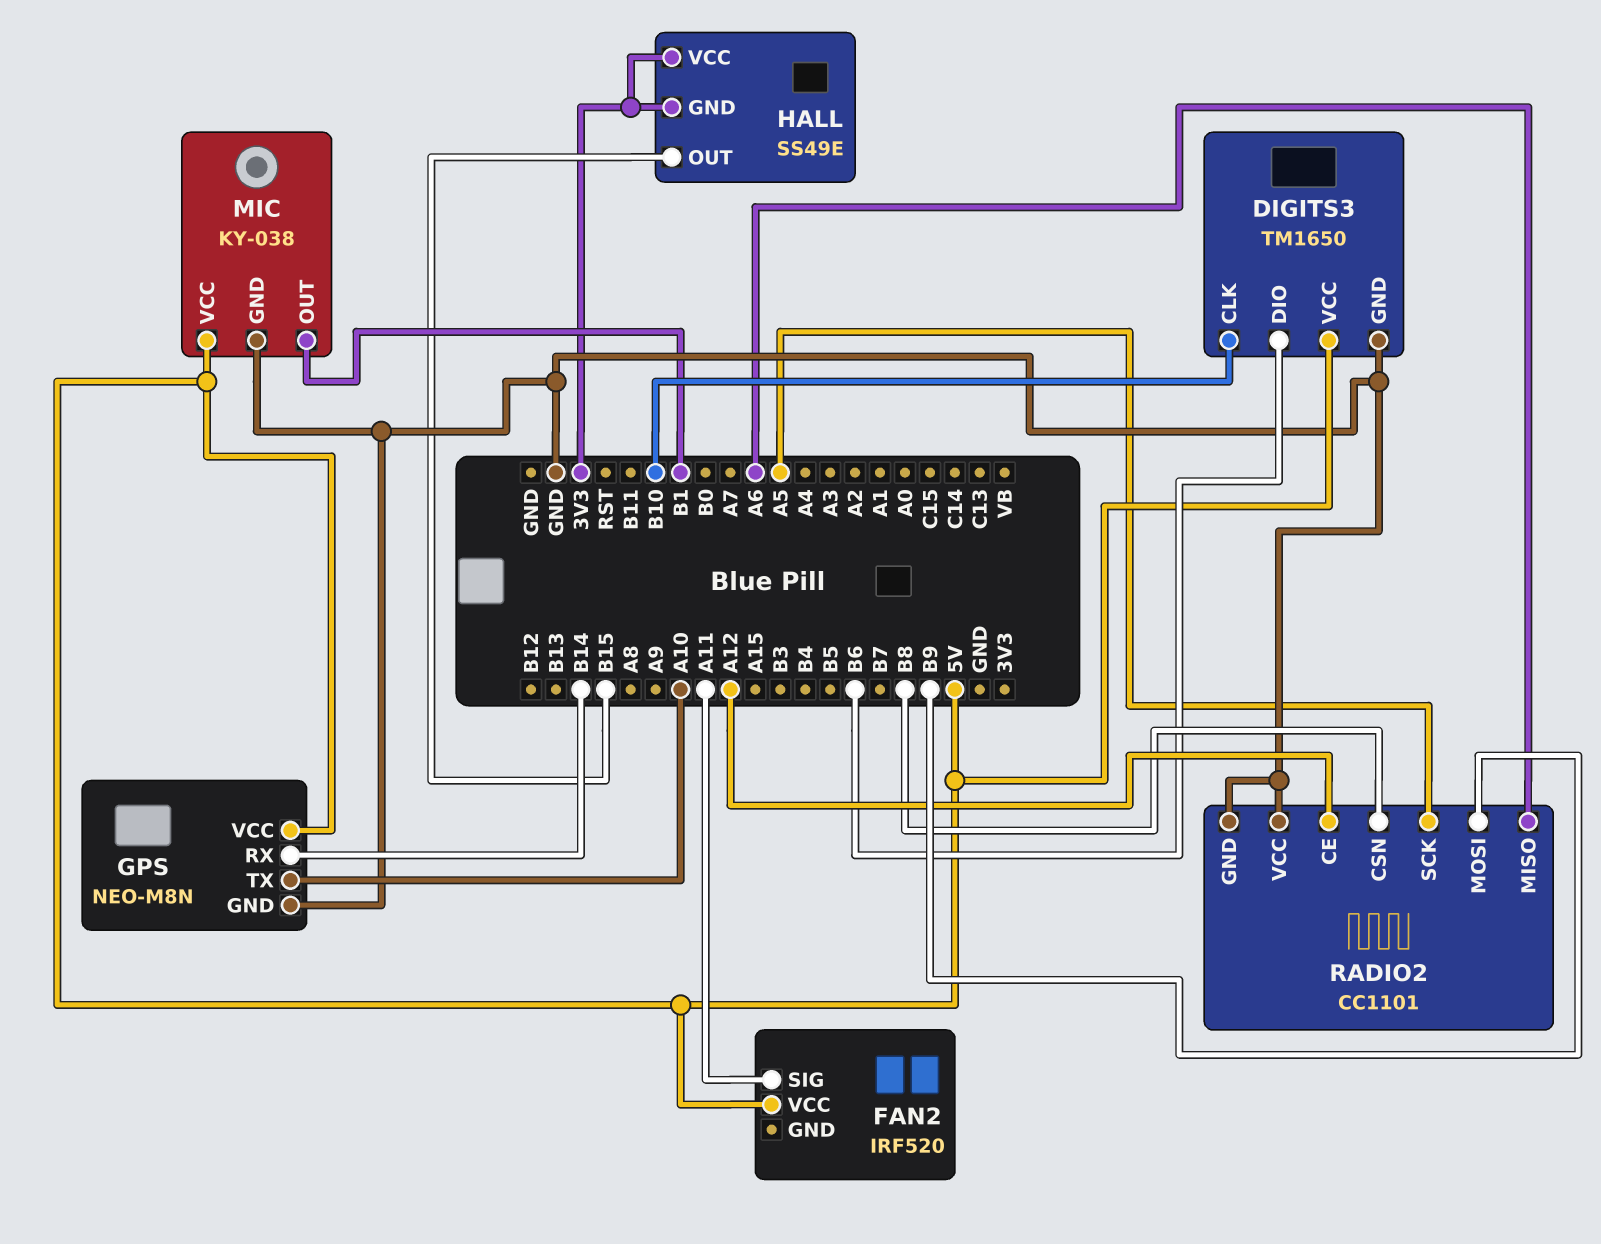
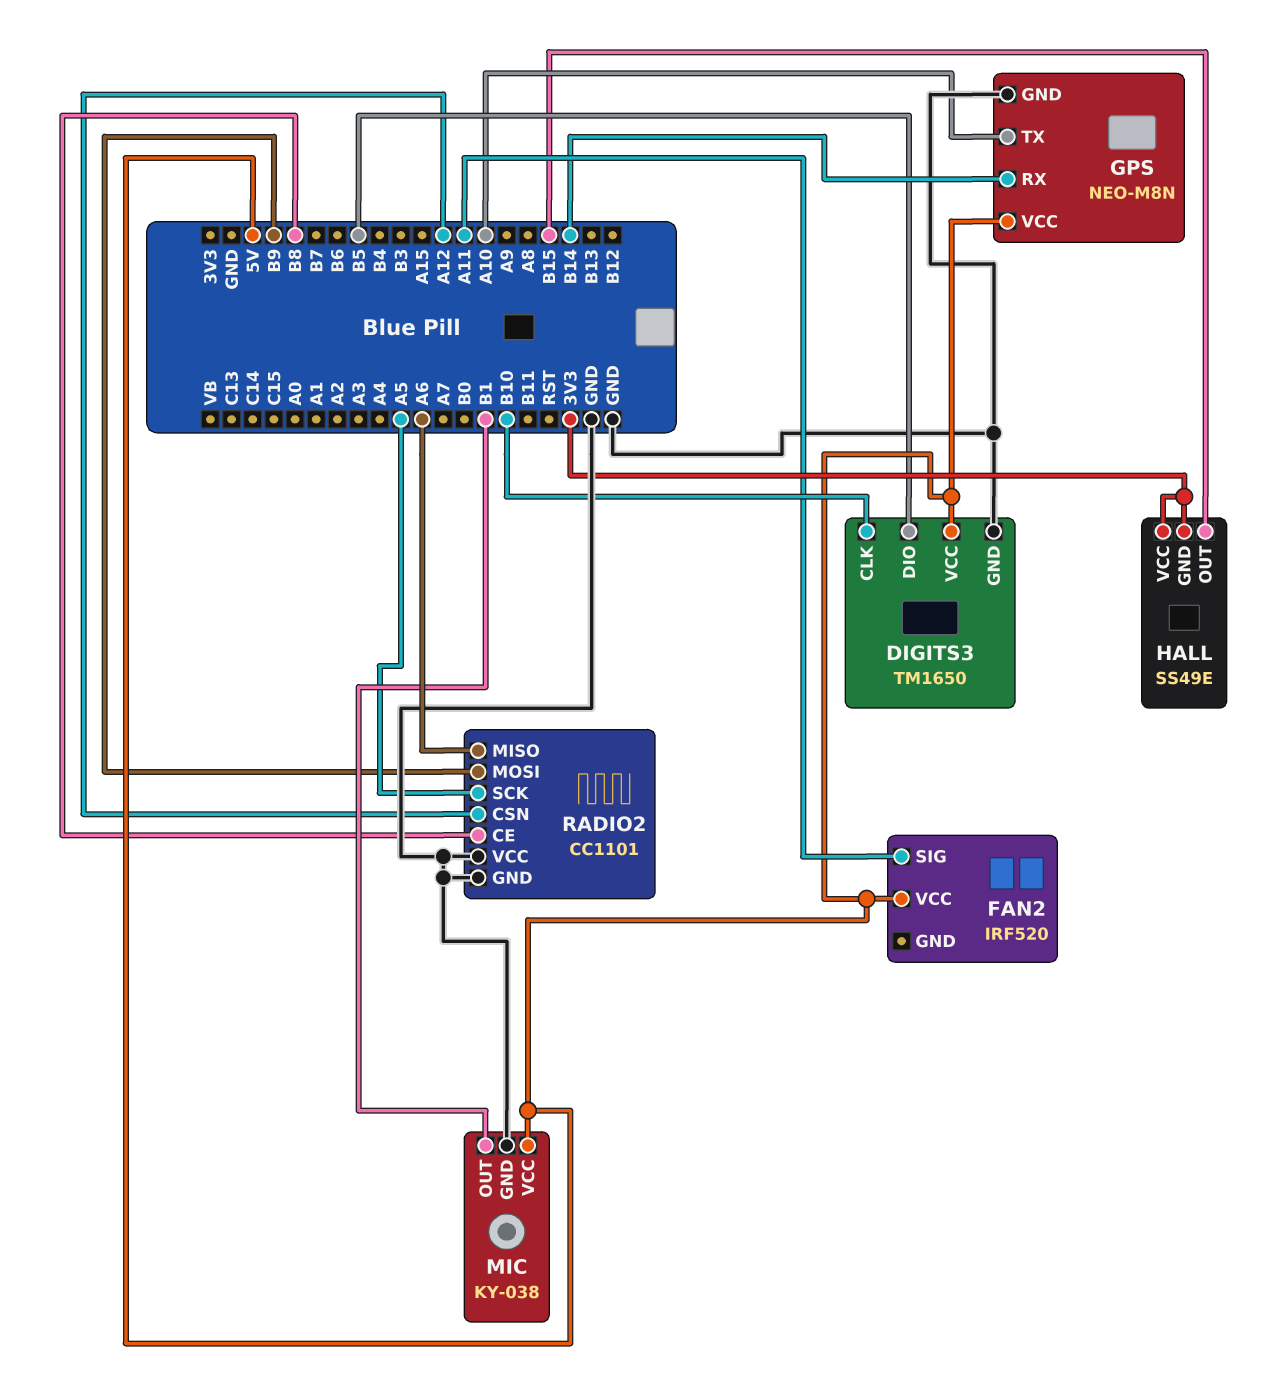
DIGITS3 pin DIO: B6 -> B5
RADIO2 pin CE: A12 -> B8
RADIO2 pin CSN: B8 -> A12

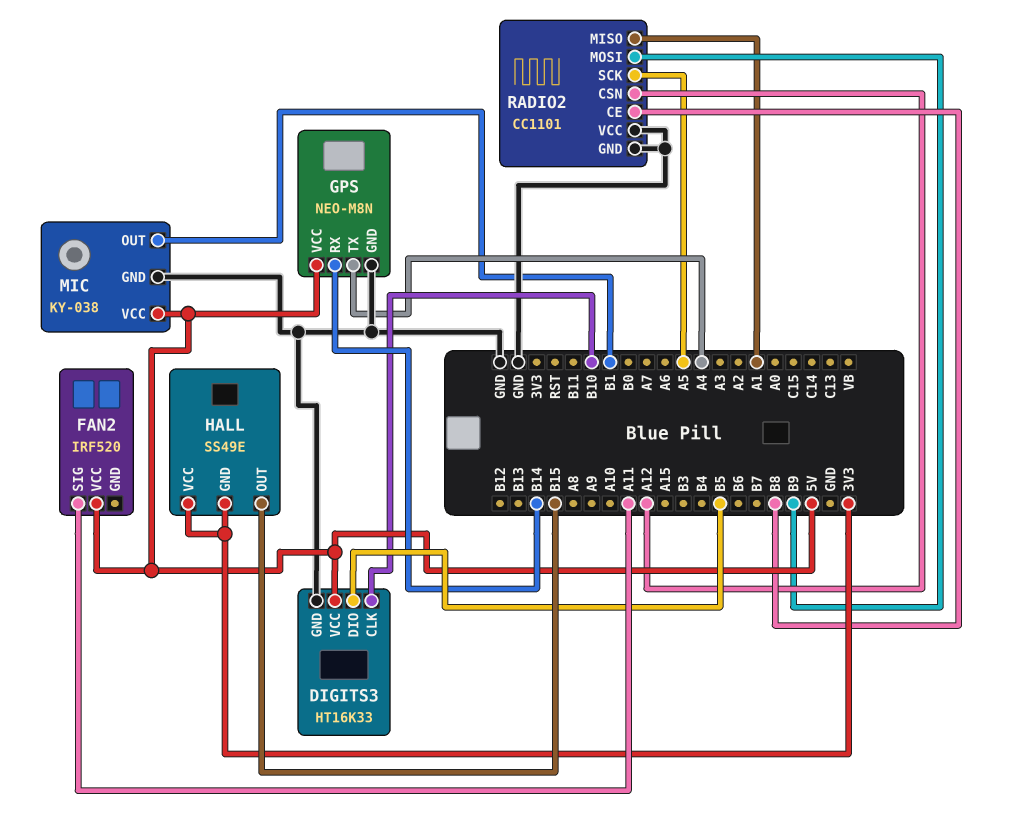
DIGITS3: TM1650 -> HT16K33
GPS pin TX: A10 -> A4
RADIO2 pin MISO: A6 -> A1

